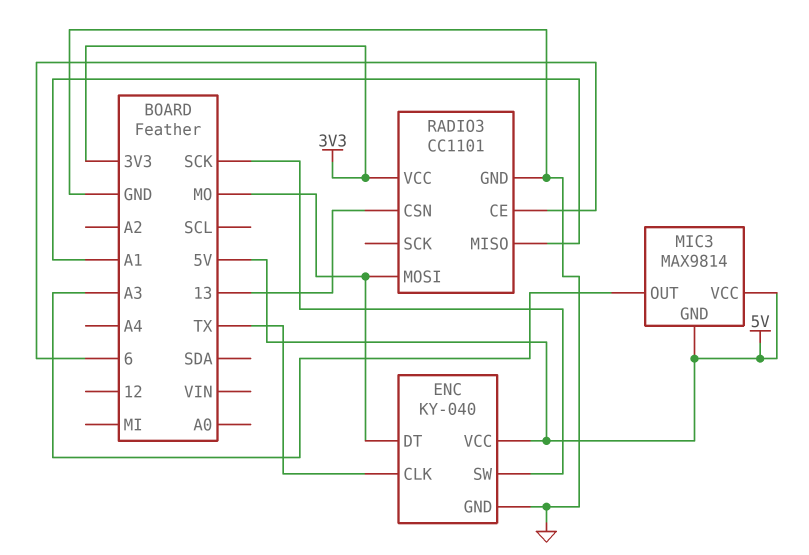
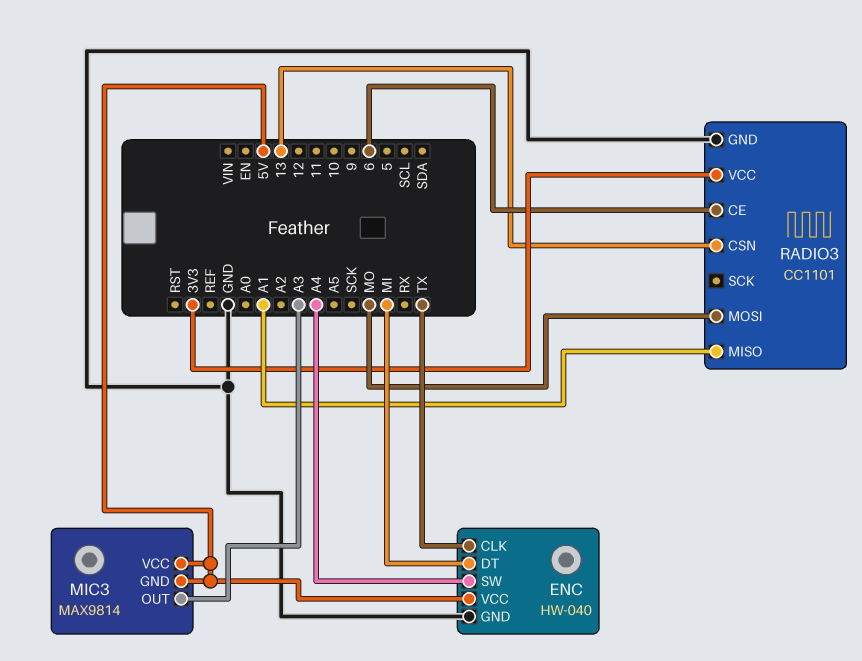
ENC: KY-040 -> HW-040
ENC pin DT: MO -> MI
ENC pin SW: SCK -> A4

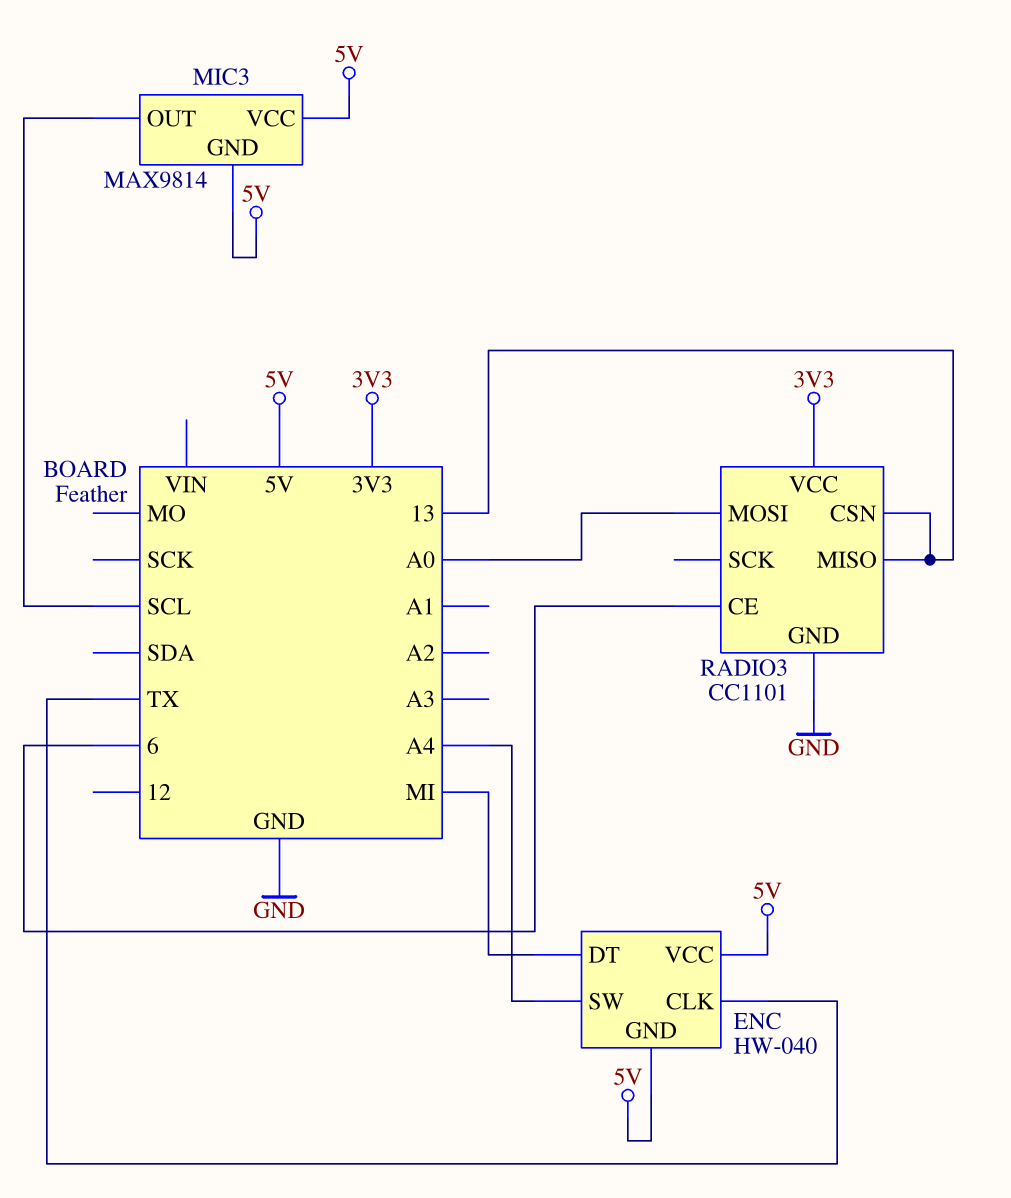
ENC pin GND: GND -> 5V
MIC3 pin OUT: A3 -> SCL
RADIO3 pin MISO: A1 -> 13
RADIO3 pin MOSI: MO -> A0

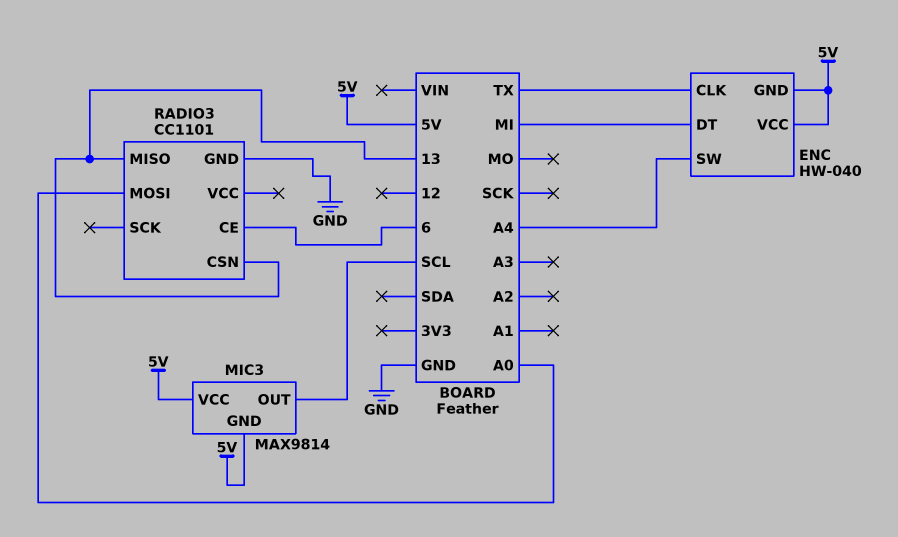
RADIO3 pin VCC: 3V3 -> none

